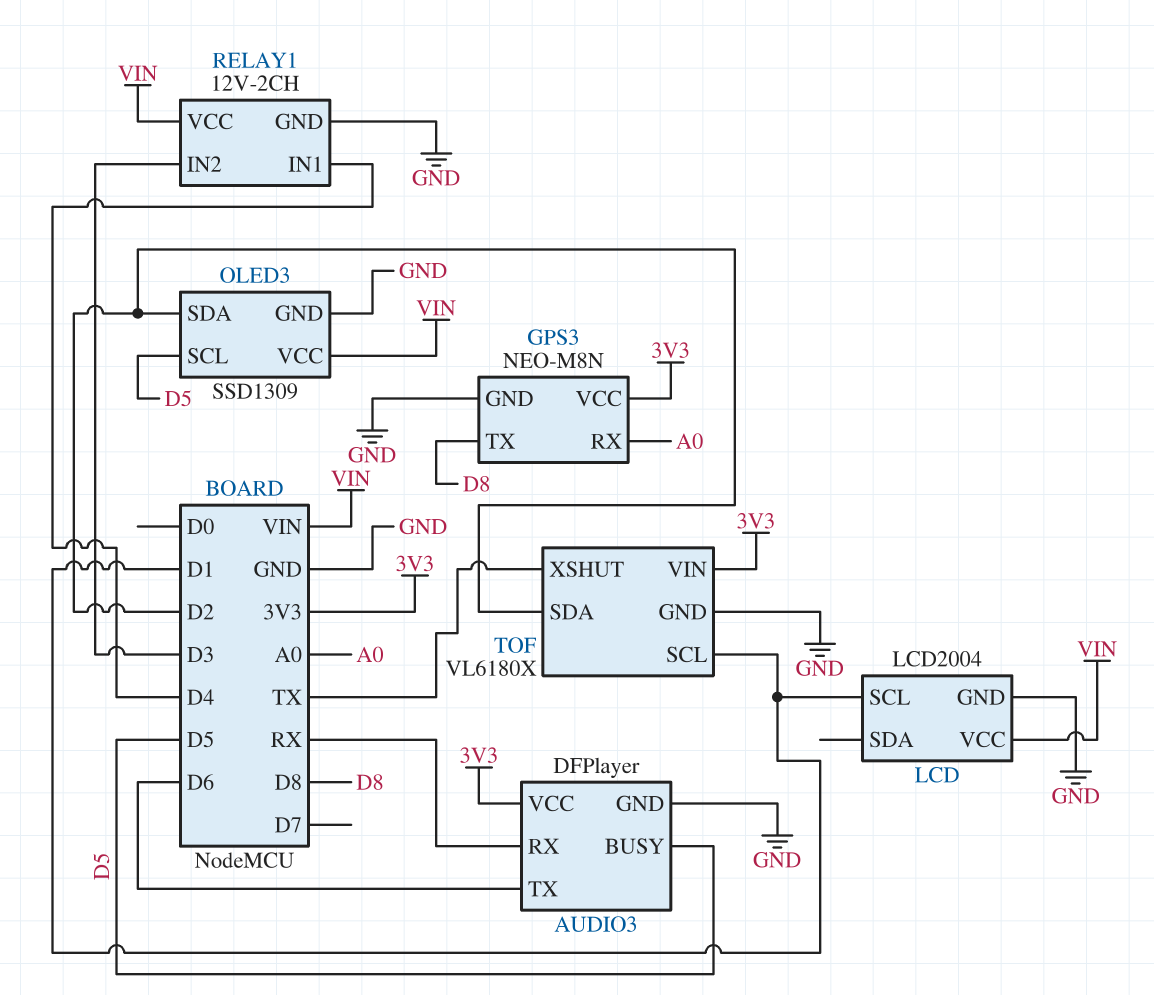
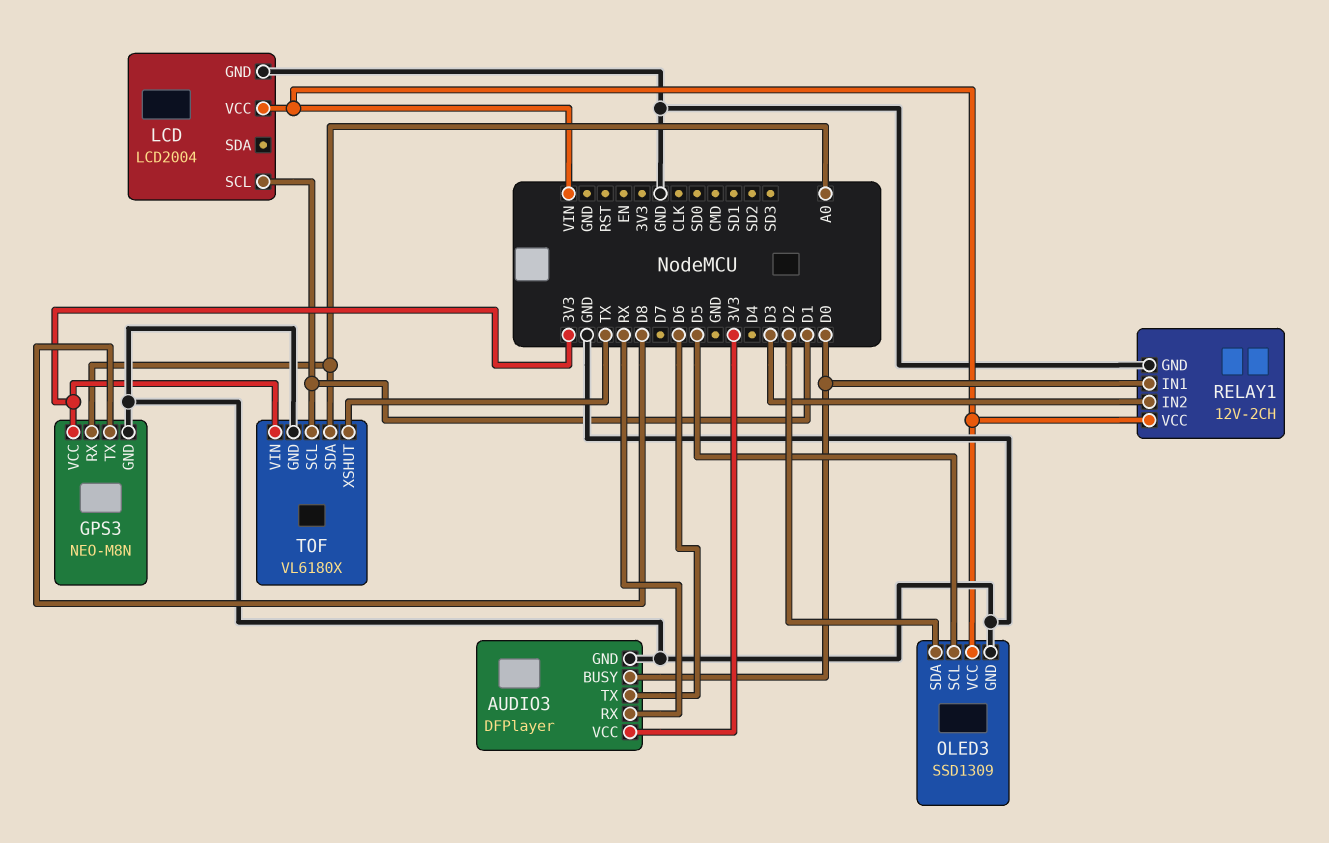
AUDIO3 pin BUSY: D5 -> D0
RELAY1 pin IN1: D4 -> D0
TOF pin SDA: D2 -> A0

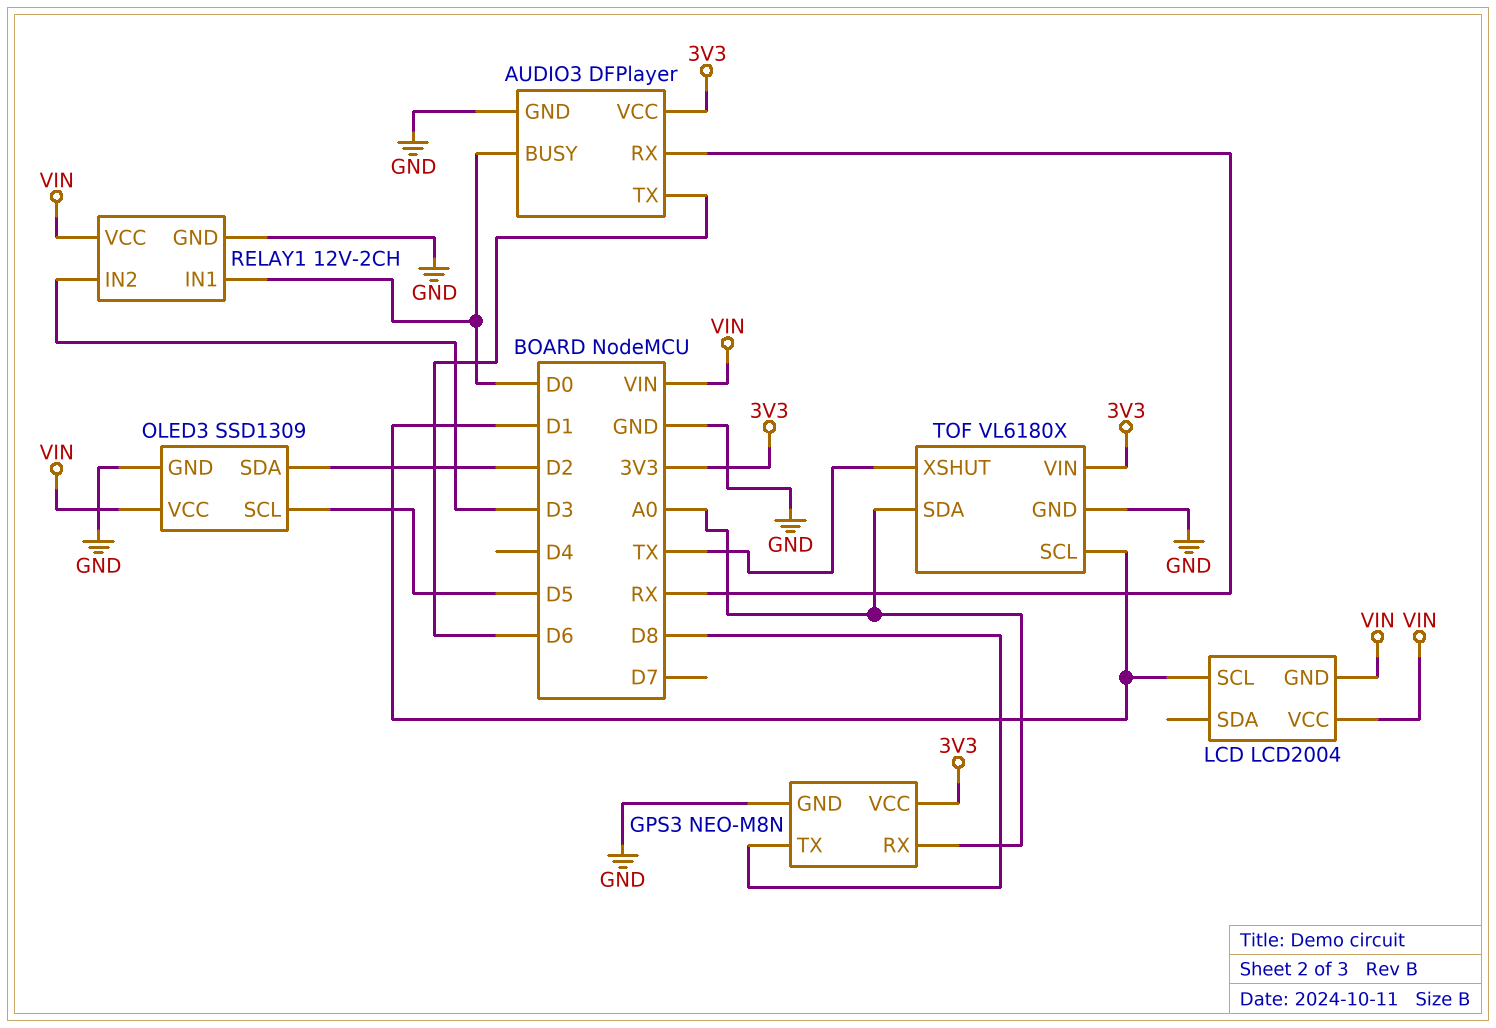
LCD pin GND: GND -> VIN

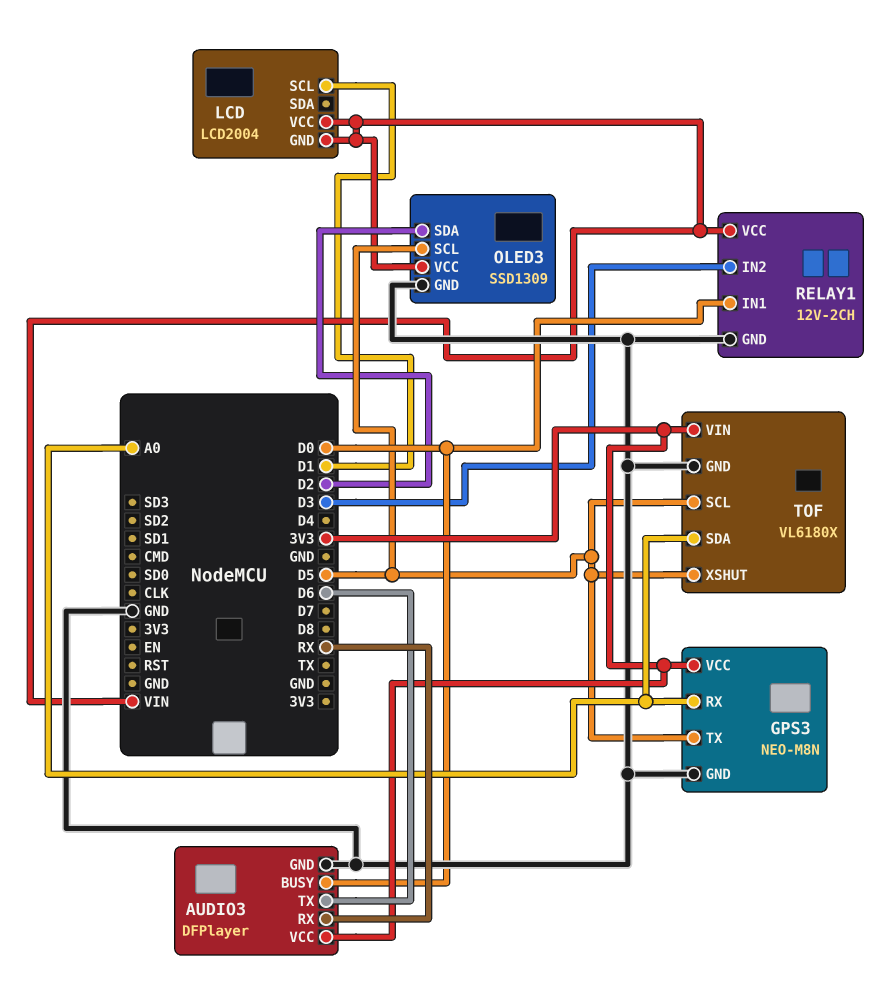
GPS3 pin TX: D8 -> D5
TOF pin SCL: D1 -> D5
TOF pin XSHUT: TX -> D5

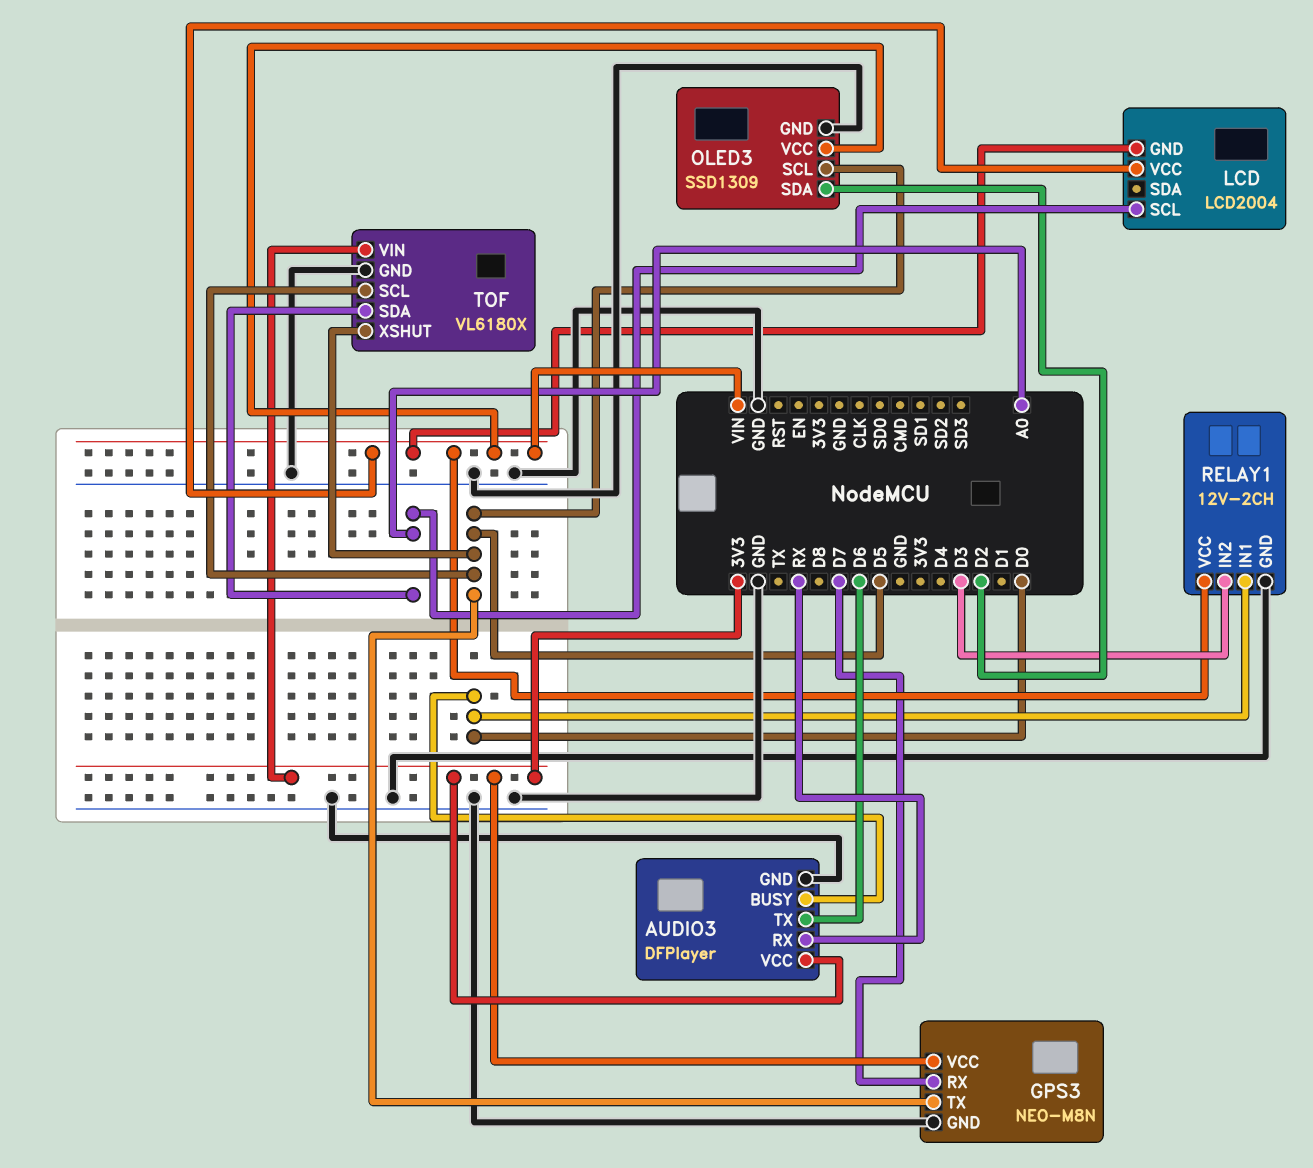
GPS3 pin RX: A0 -> D7
LCD pin SCL: D1 -> A0

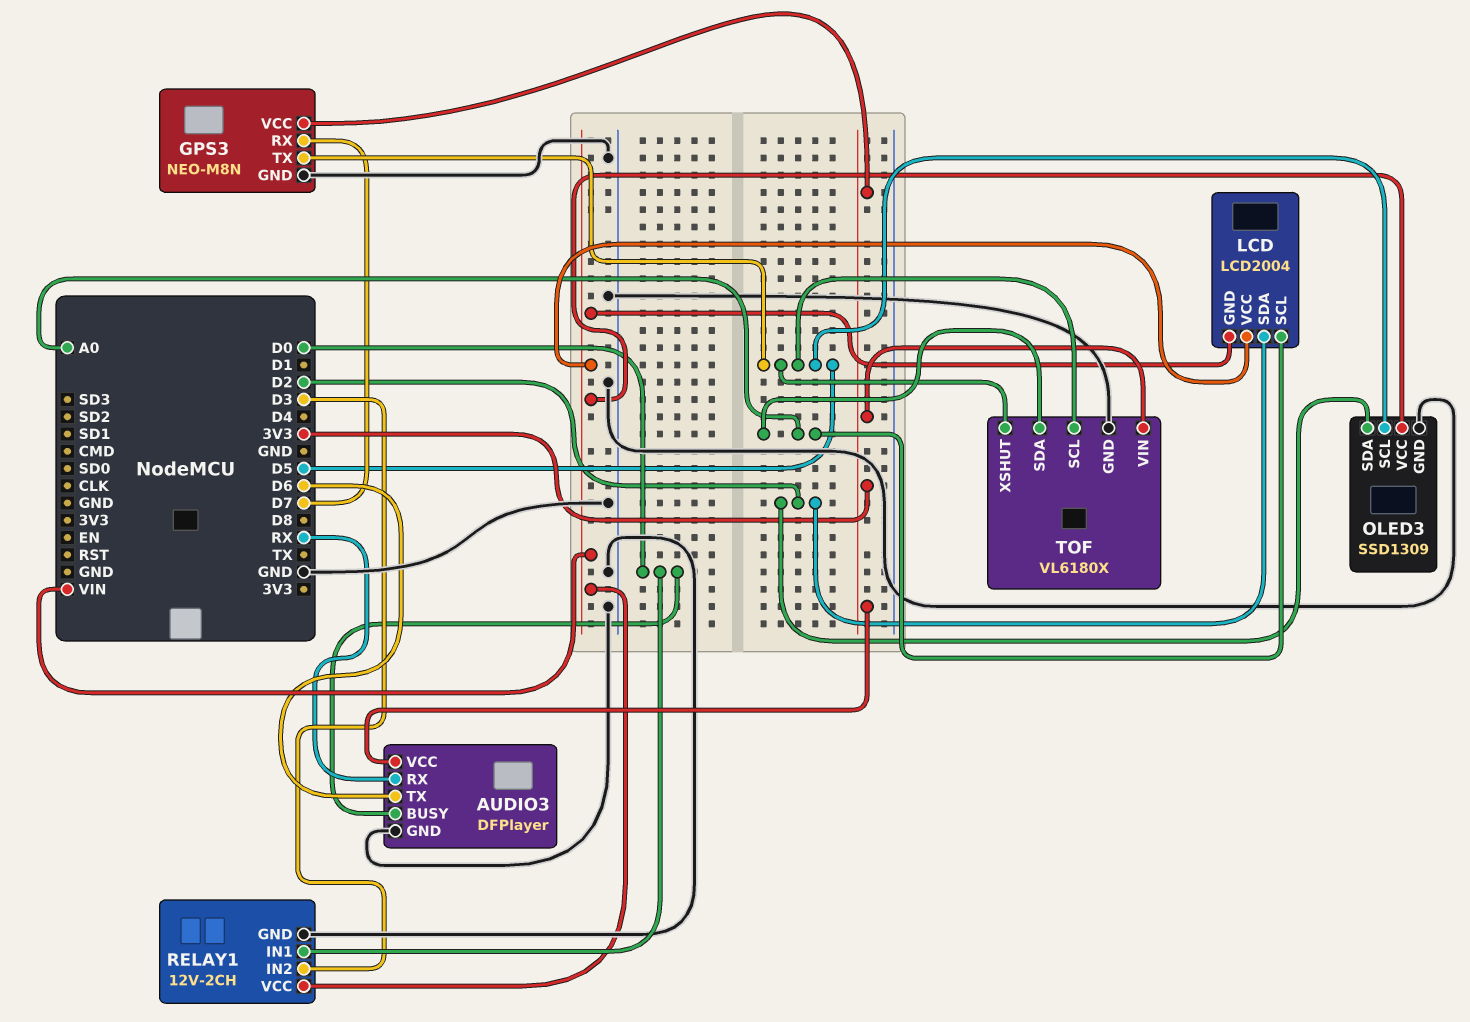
LCD pin SDA: none -> D2

